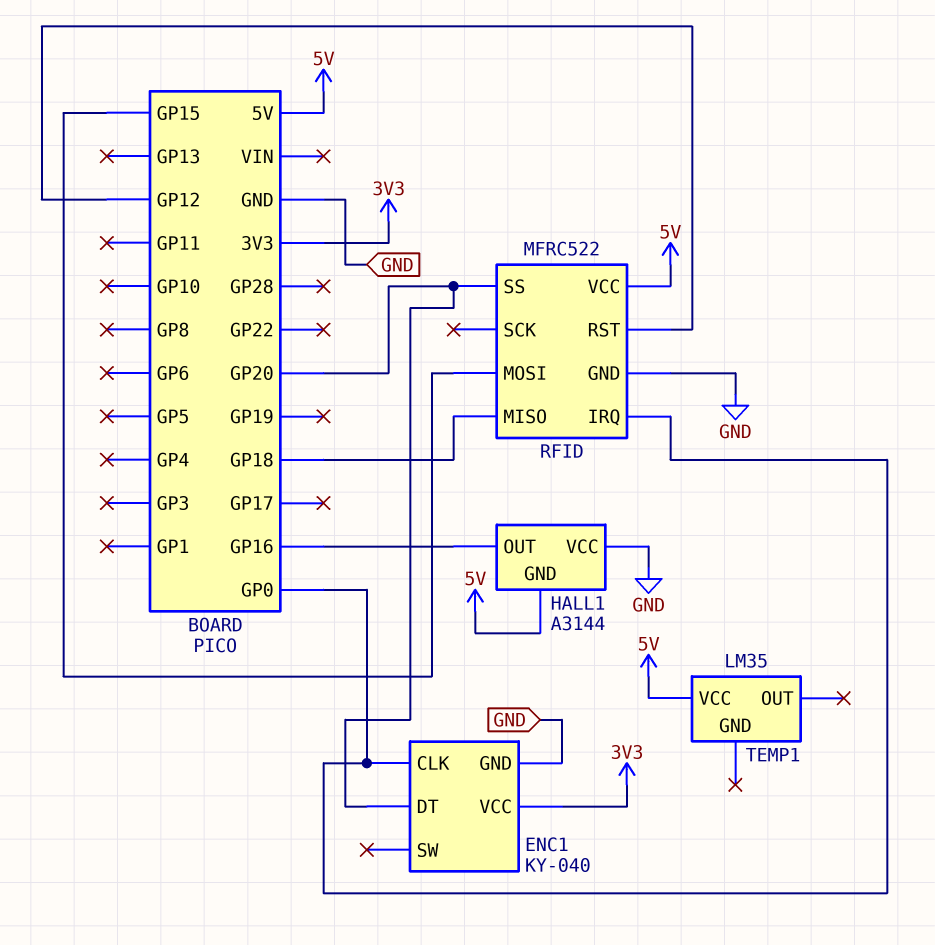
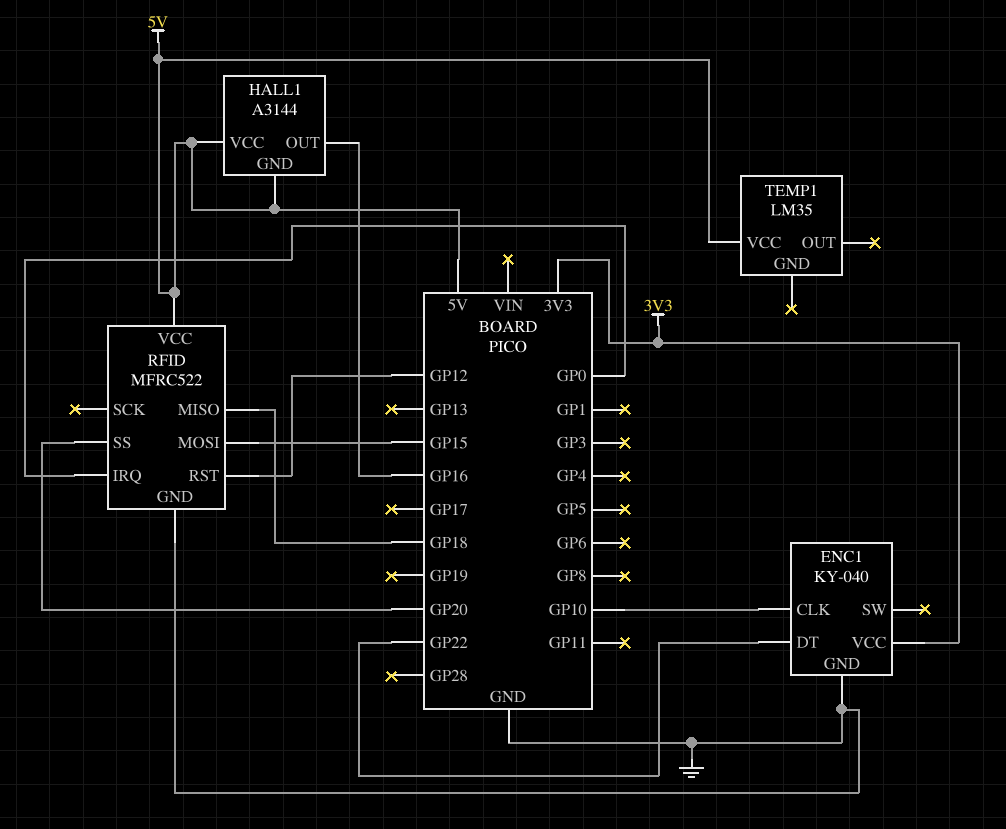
ENC1 pin CLK: GP0 -> GP10
ENC1 pin DT: GP20 -> GP22
HALL1 pin VCC: GND -> 5V

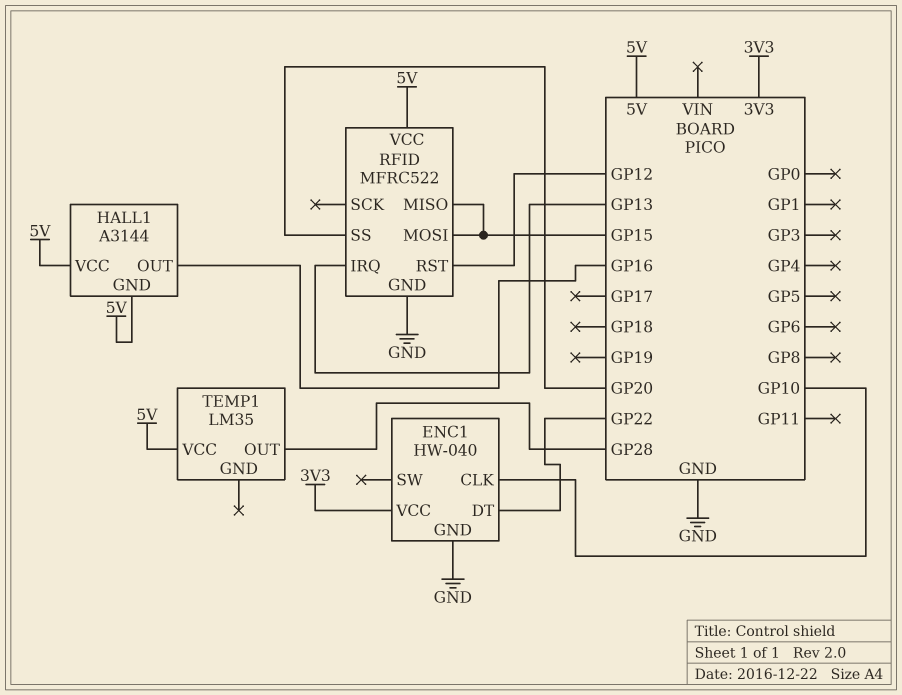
ENC1: KY-040 -> HW-040
RFID pin IRQ: GP0 -> GP13
RFID pin MISO: GP18 -> GP15
TEMP1 pin OUT: none -> GP28

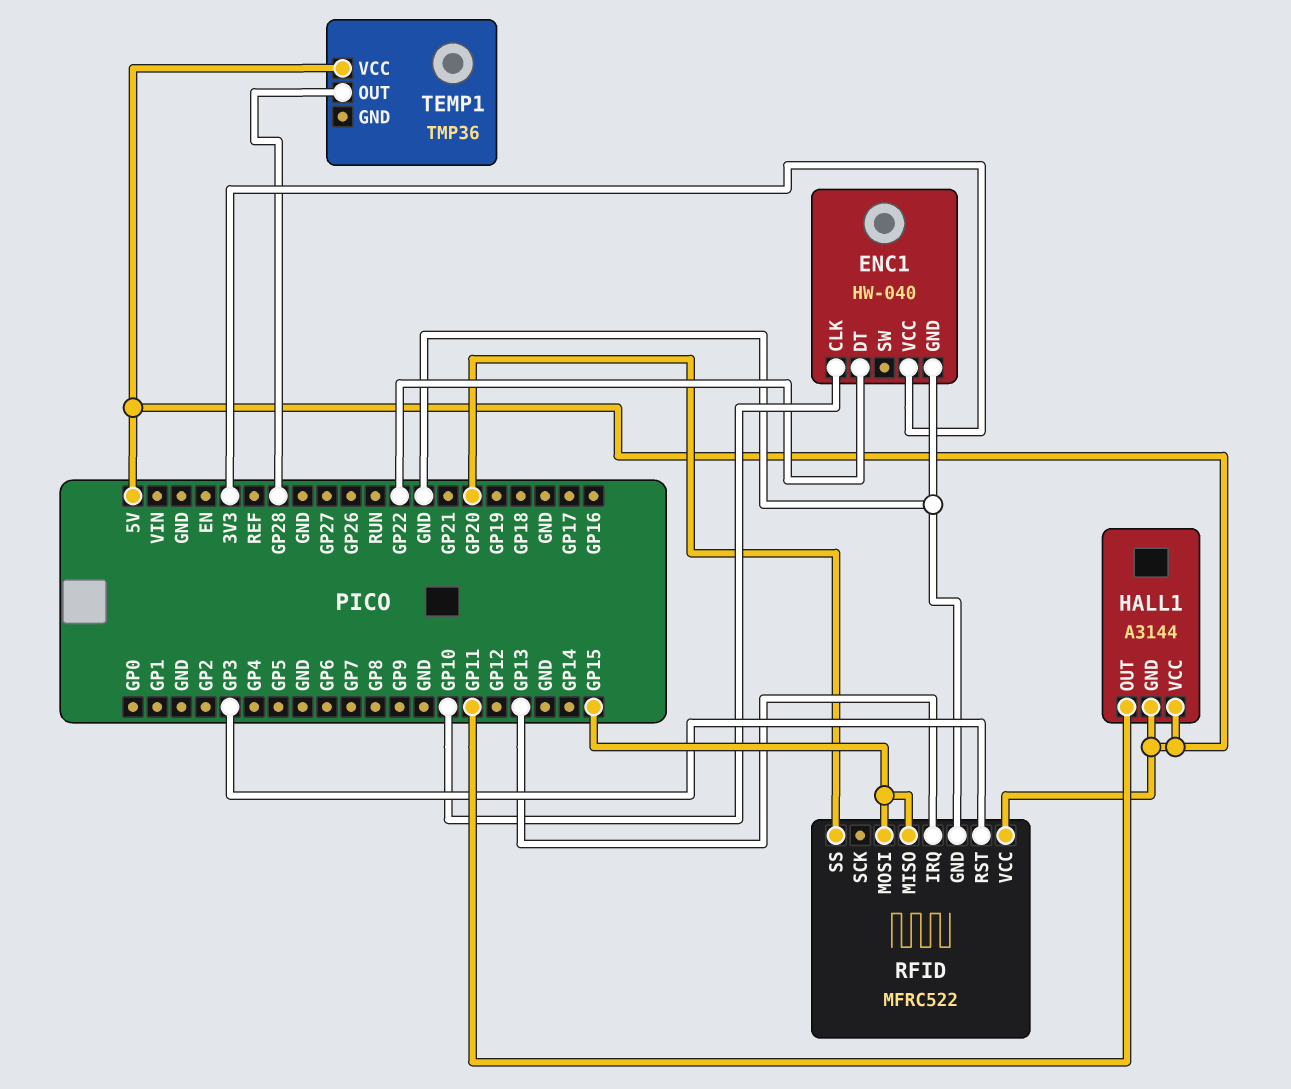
HALL1 pin OUT: GP16 -> GP11
RFID pin RST: GP12 -> GP3
TEMP1: LM35 -> TMP36

